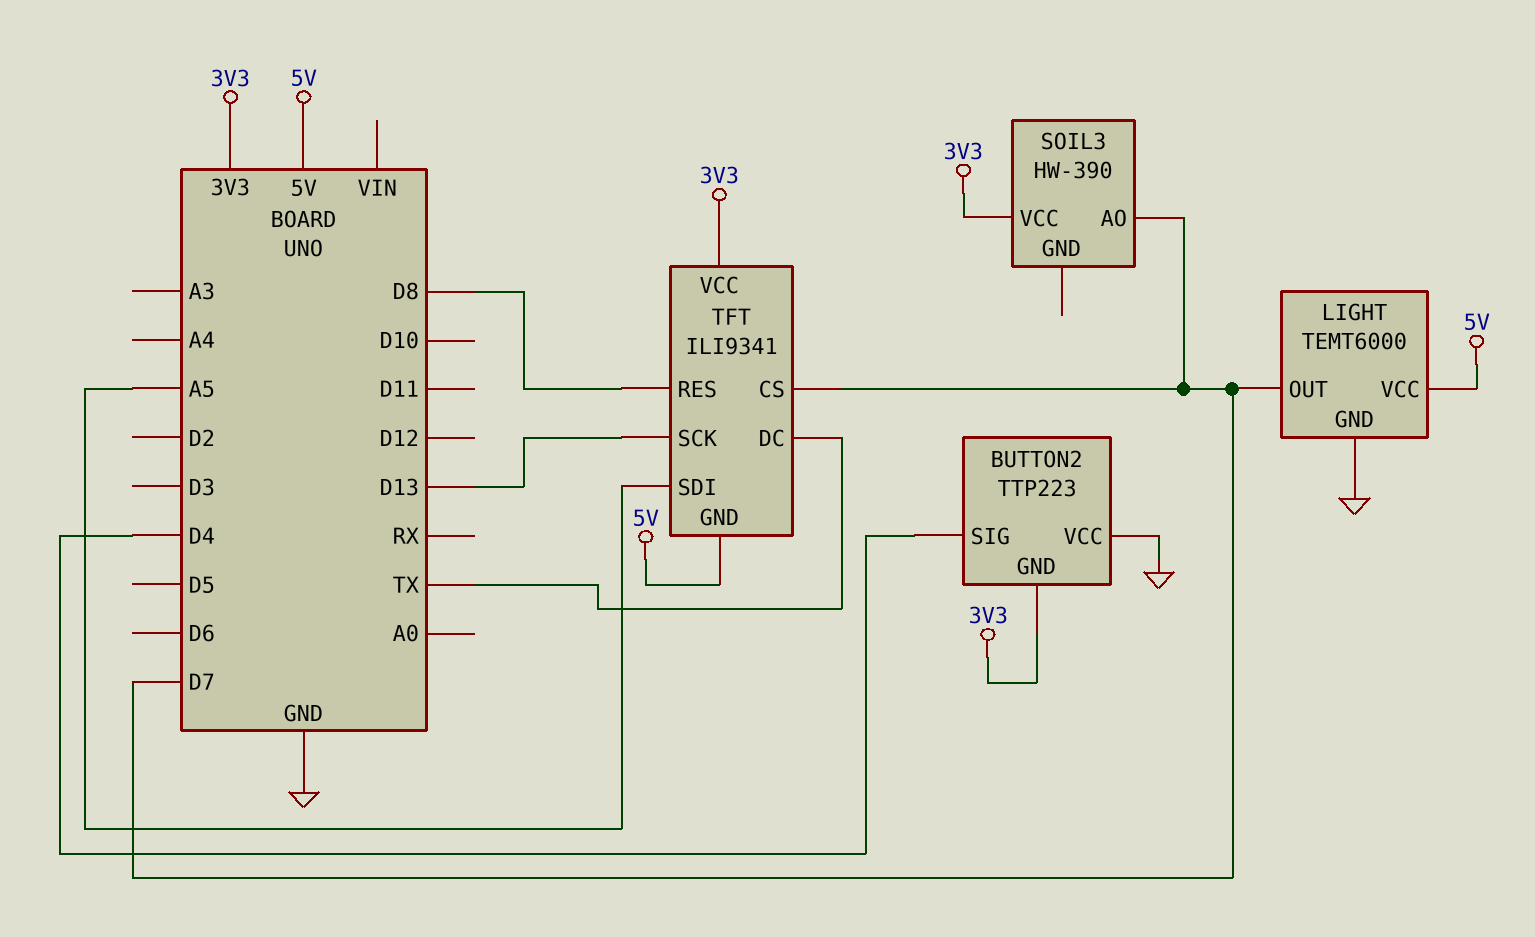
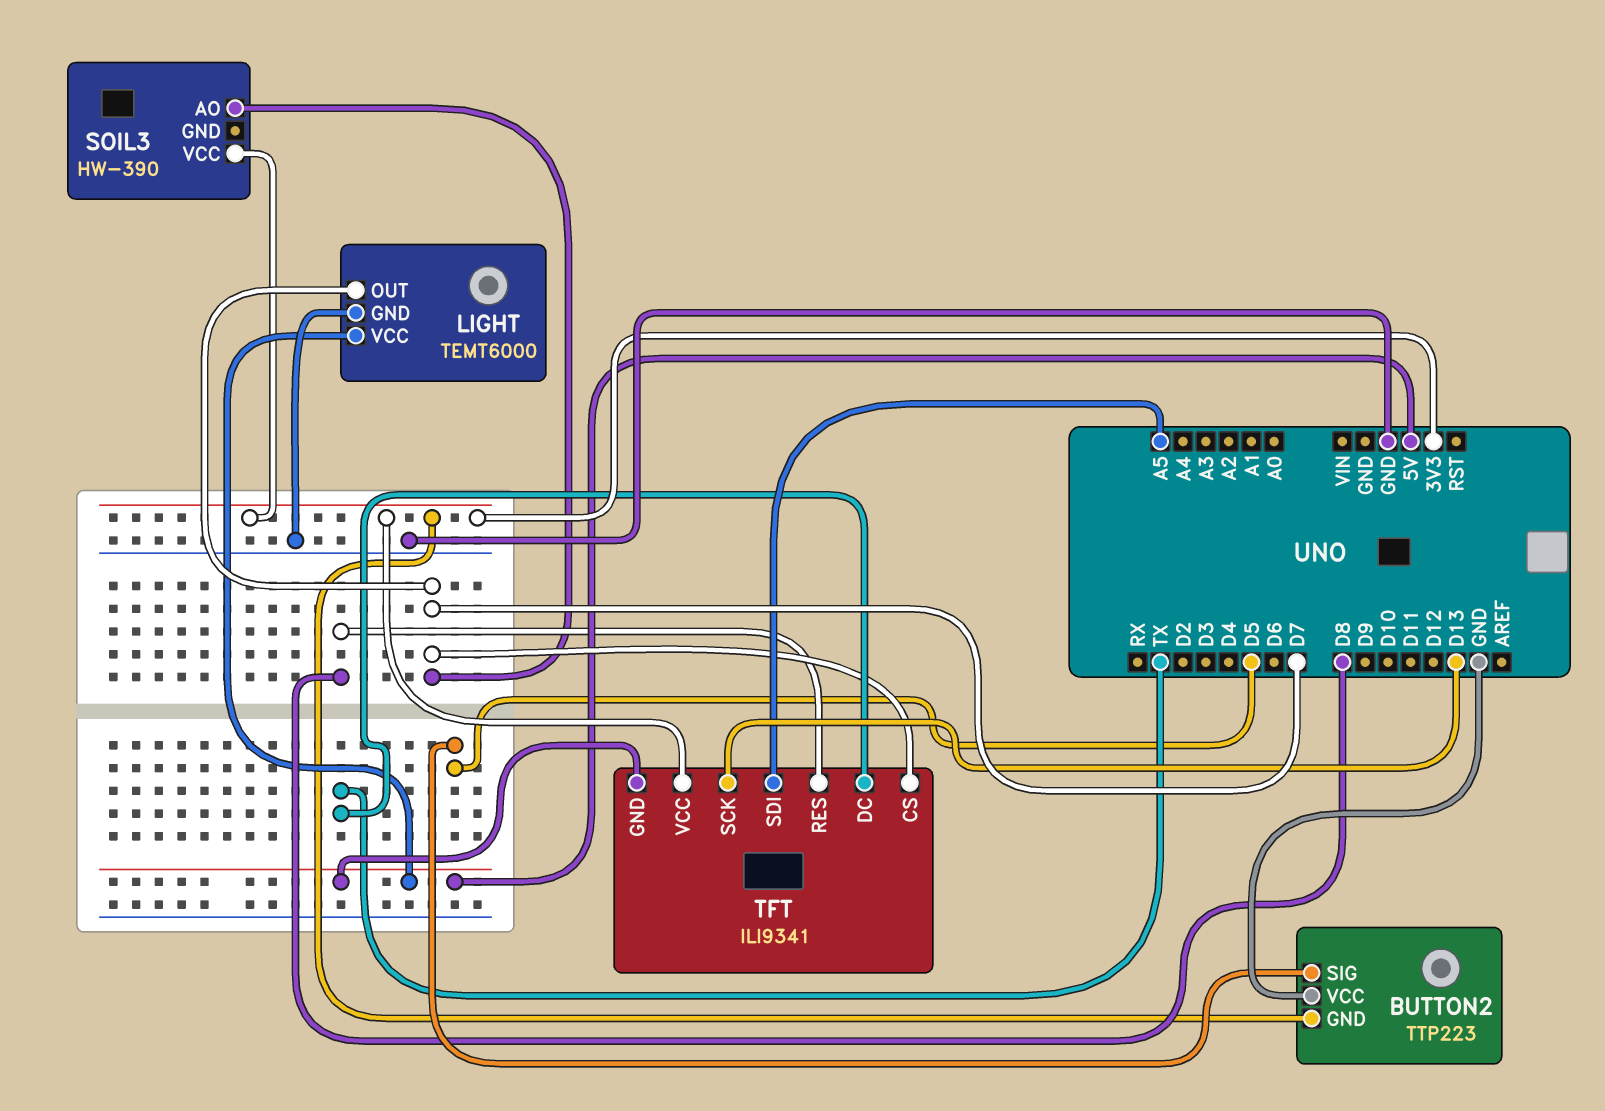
BUTTON2 pin SIG: D4 -> D5

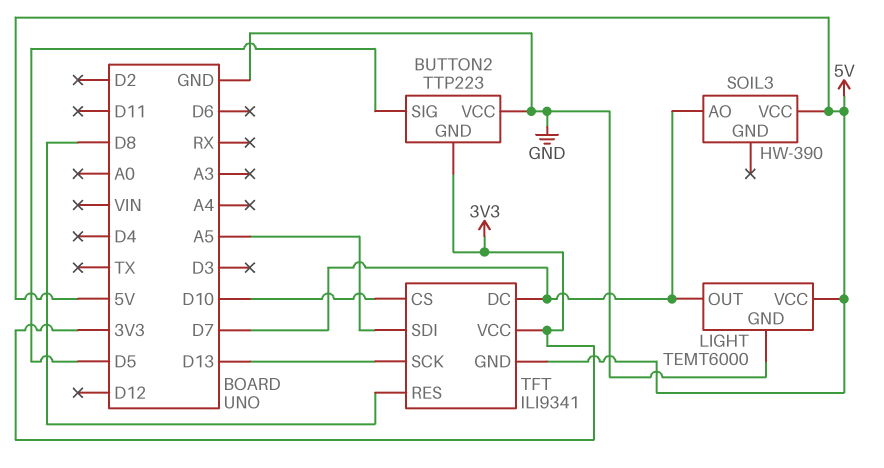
SOIL3 pin VCC: 3V3 -> 5V
TFT pin CS: D7 -> D10
TFT pin DC: TX -> D7

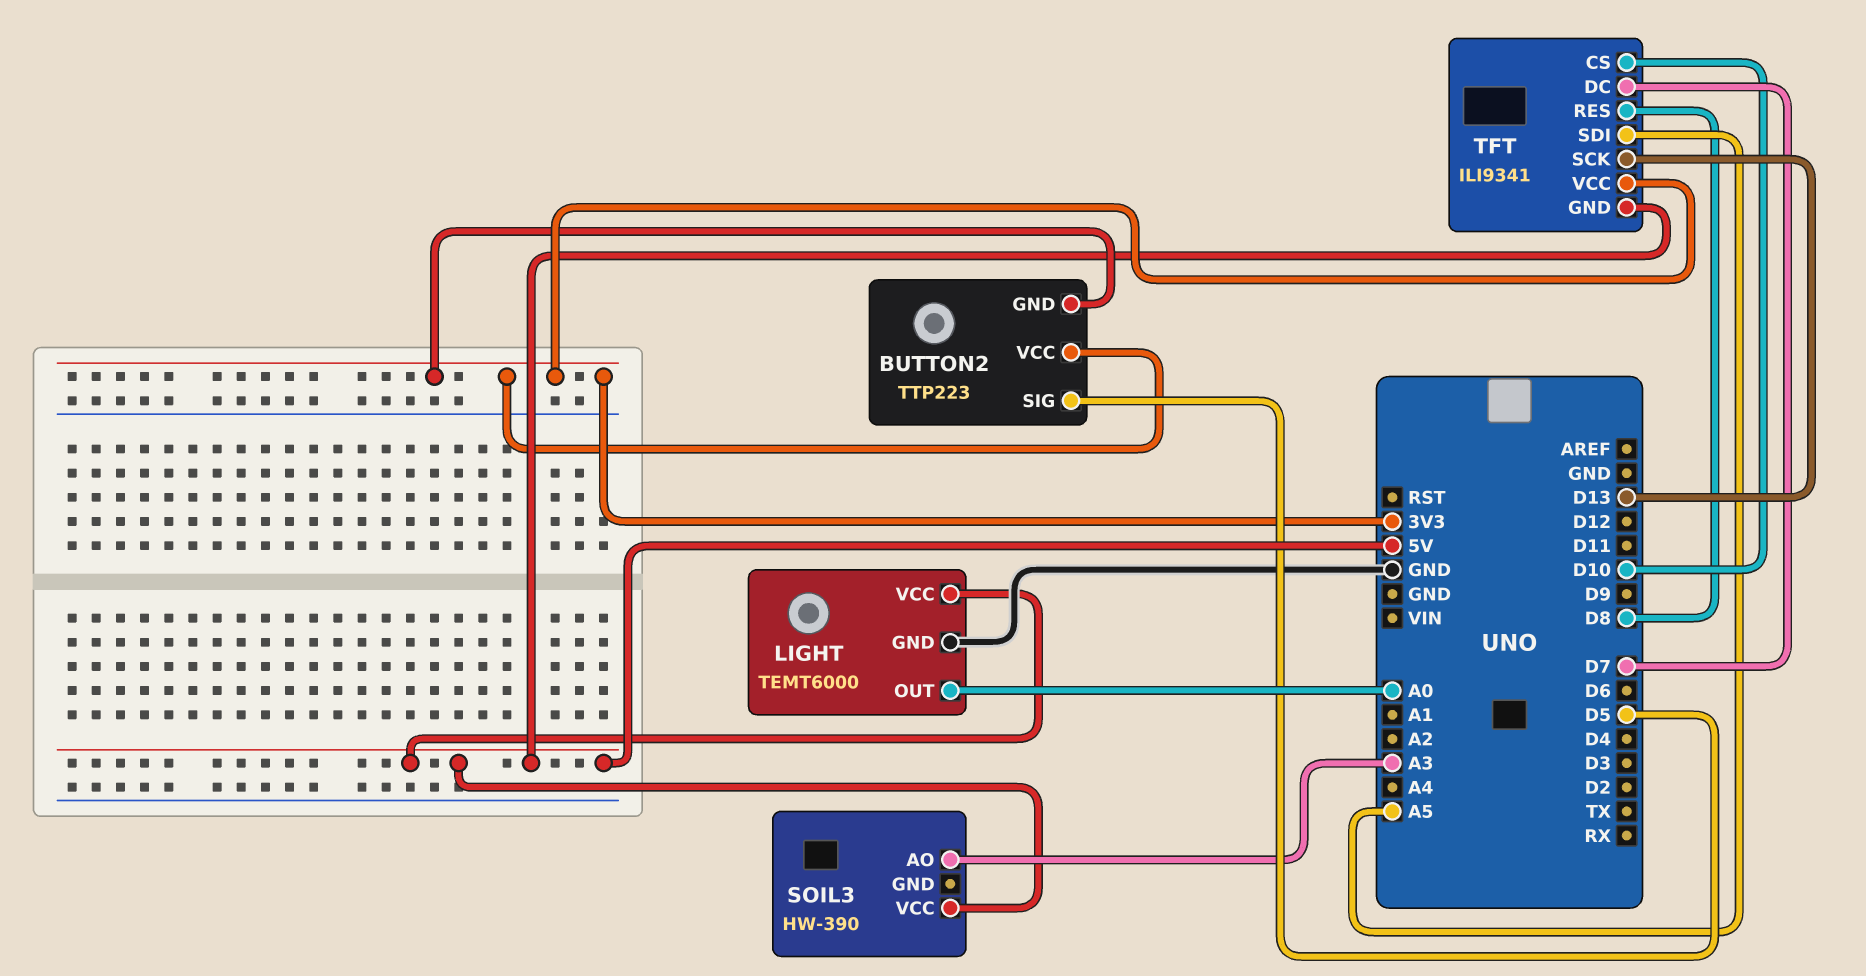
BUTTON2 pin VCC: GND -> 3V3
LIGHT pin OUT: D7 -> A0
SOIL3 pin AO: D7 -> A3

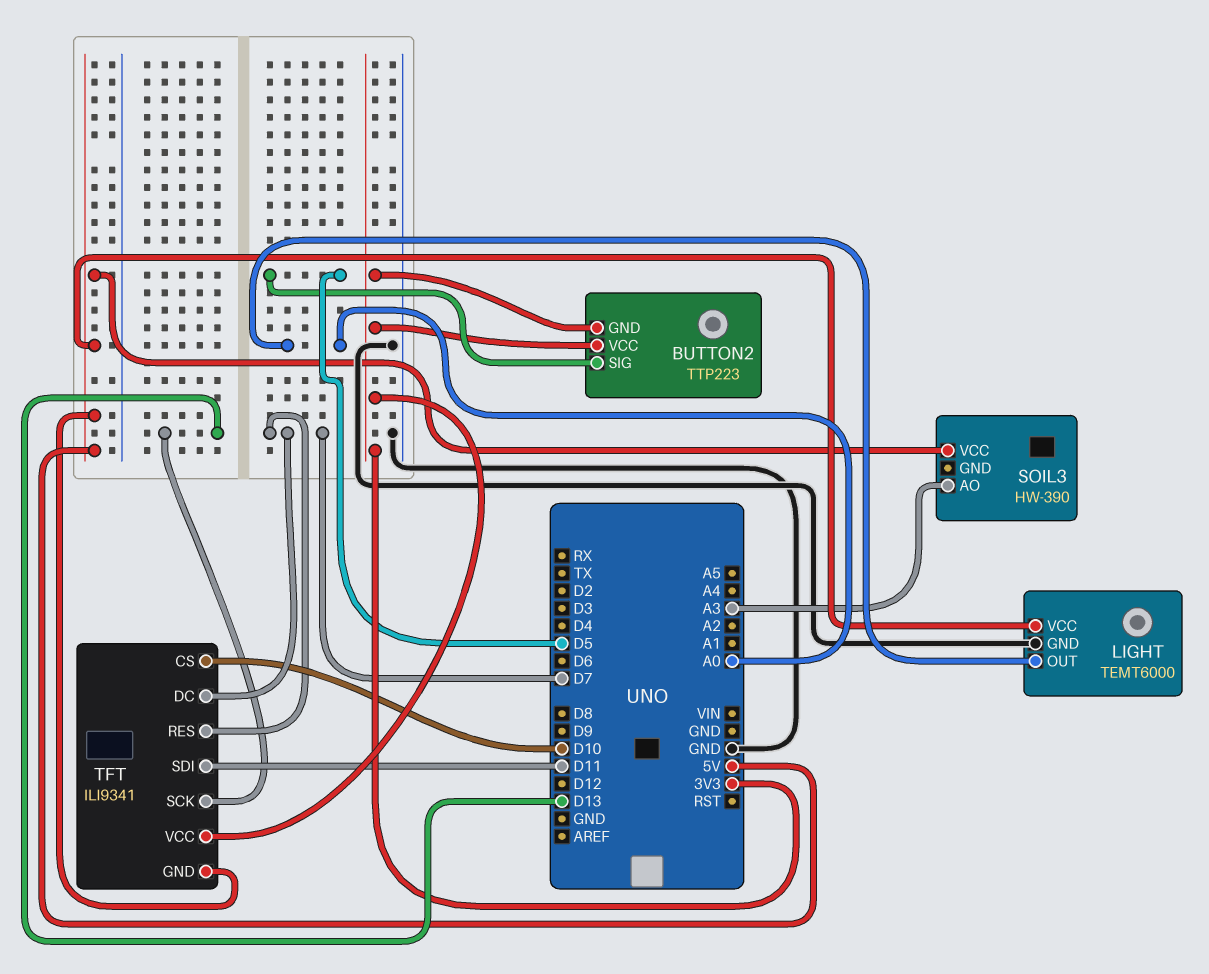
TFT pin RES: D8 -> D7
TFT pin SDI: A5 -> D11

